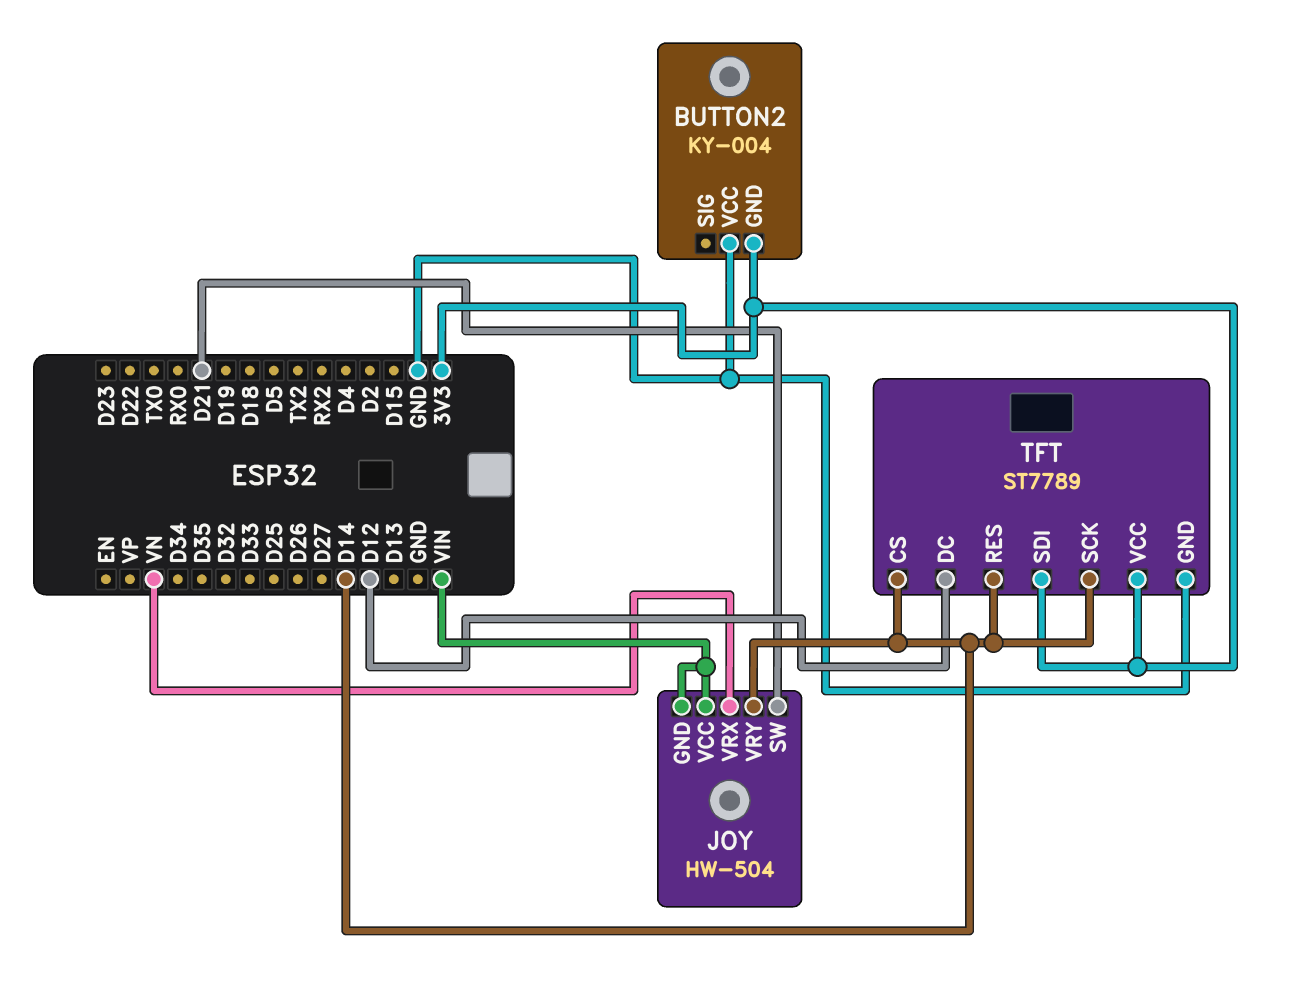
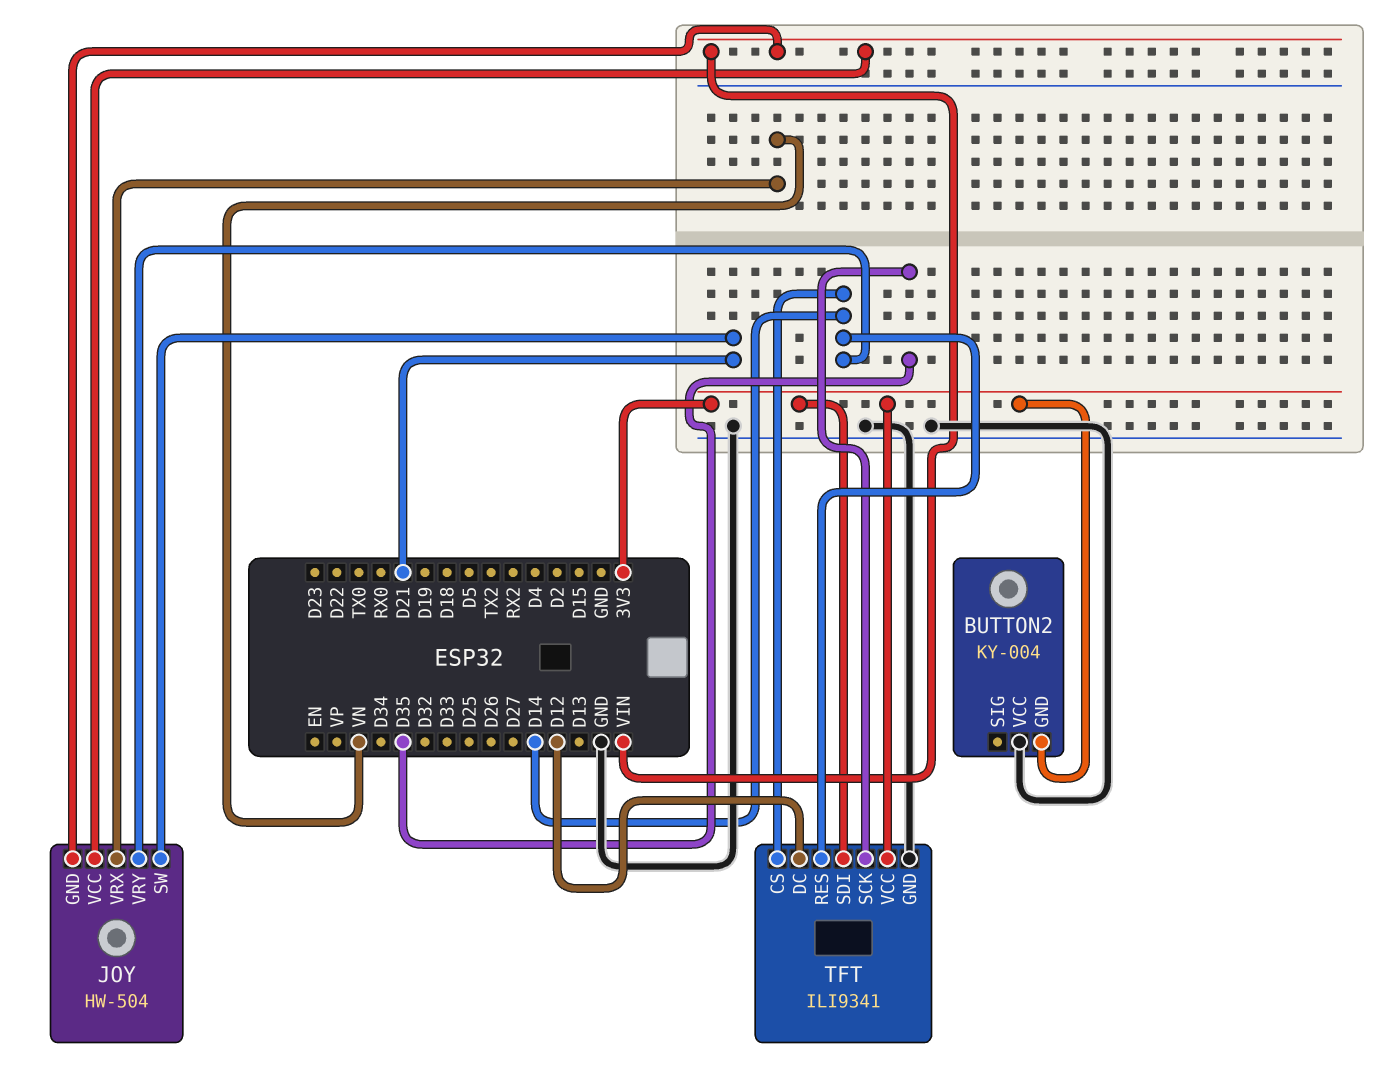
TFT: ST7789 -> ILI9341
TFT pin SCK: D14 -> D35

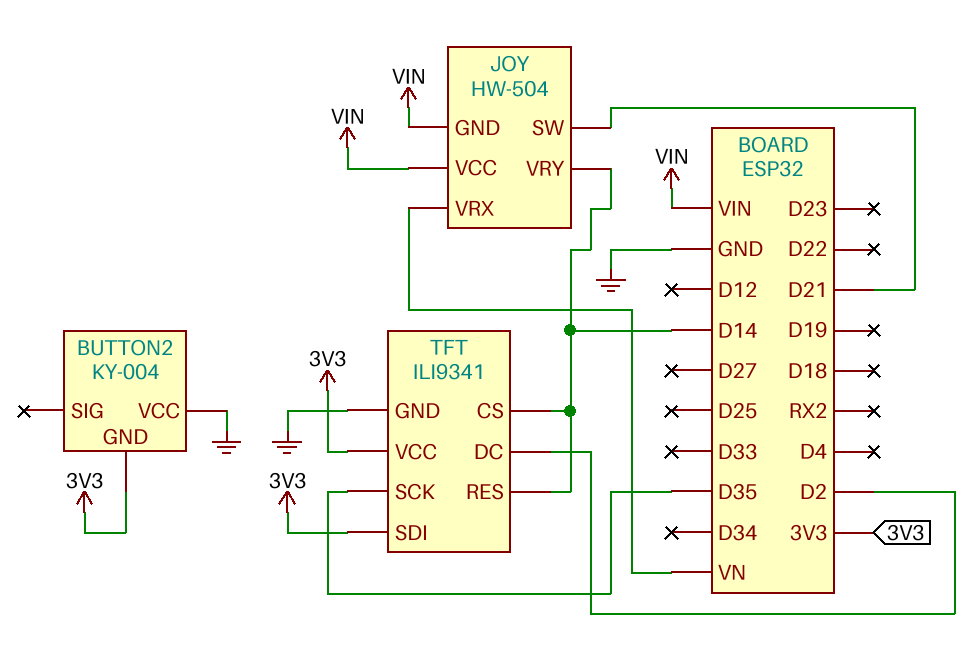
TFT pin DC: D12 -> D2

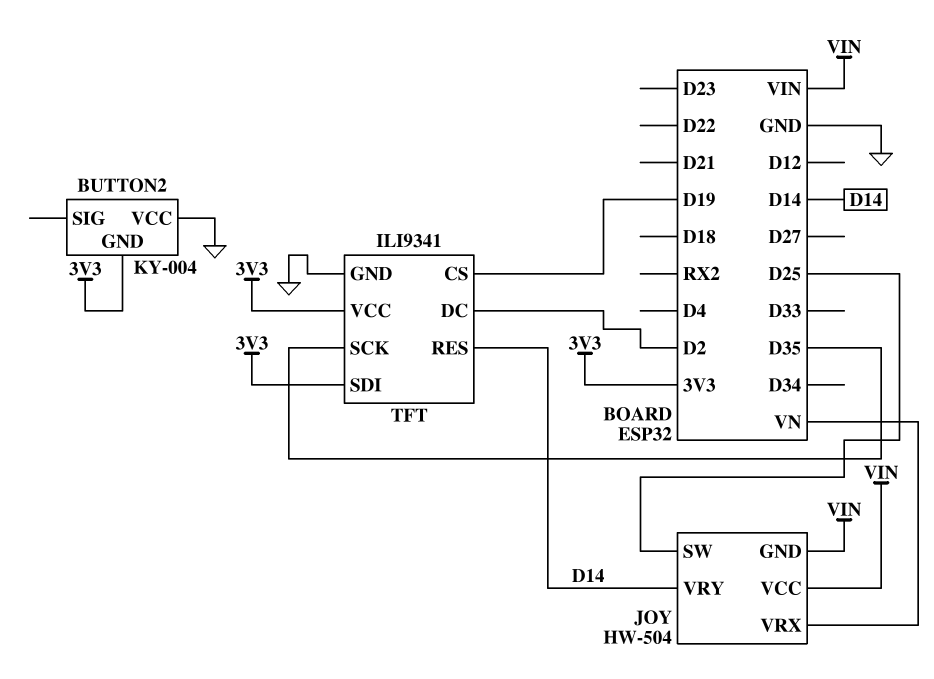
JOY pin SW: D21 -> D25
TFT pin CS: D14 -> D19

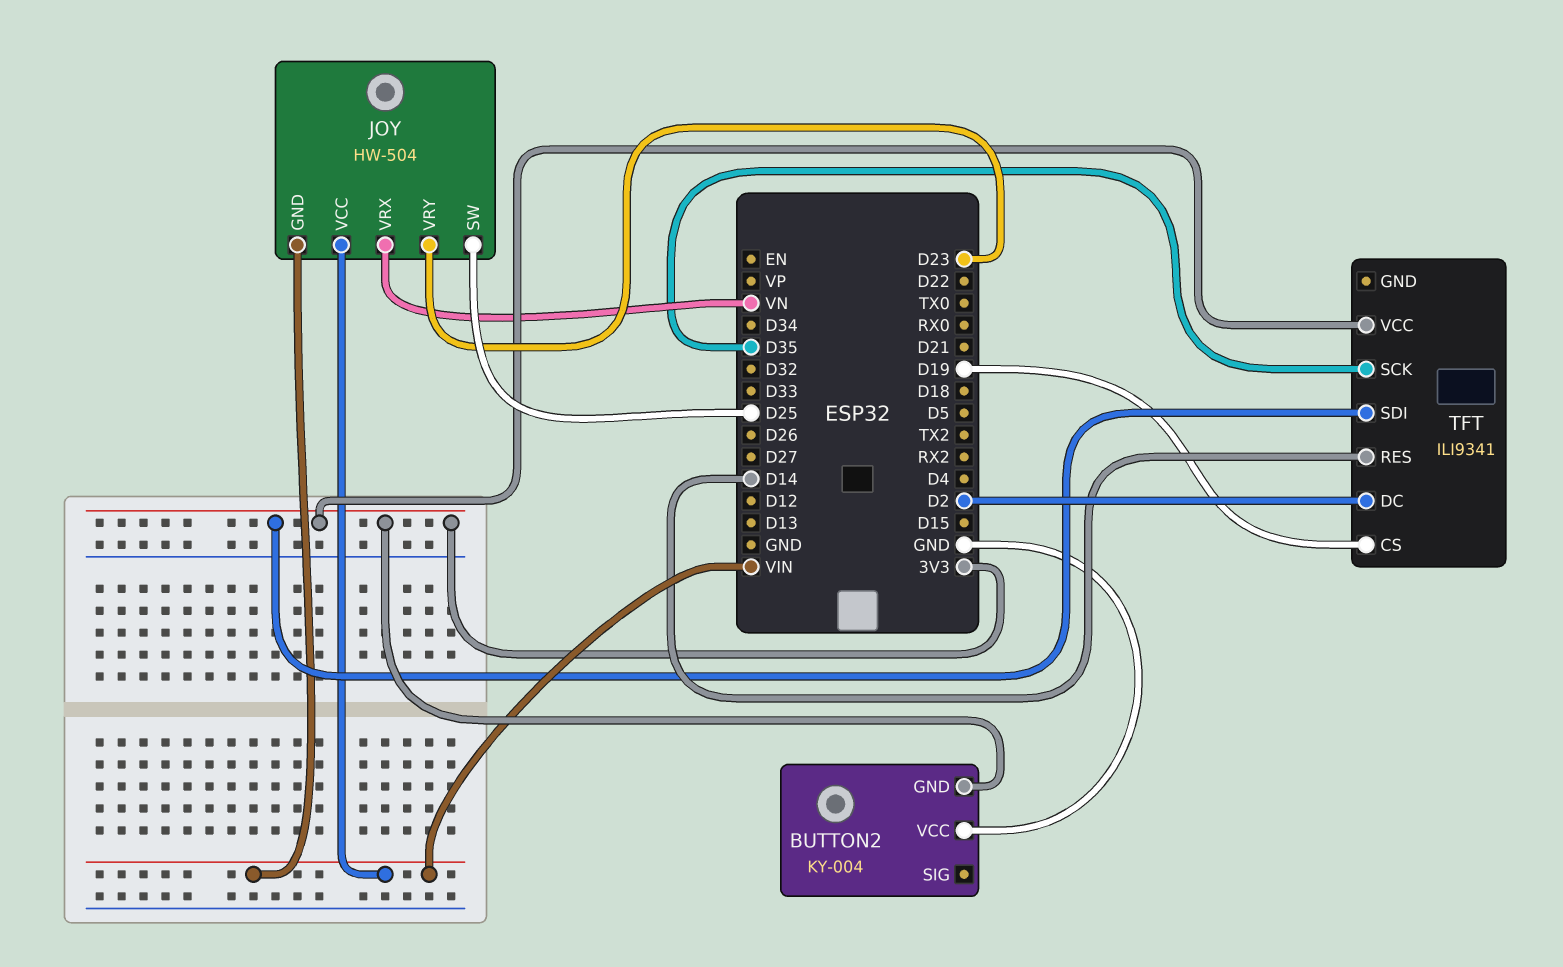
JOY pin VRY: D14 -> D23
TFT pin GND: GND -> none

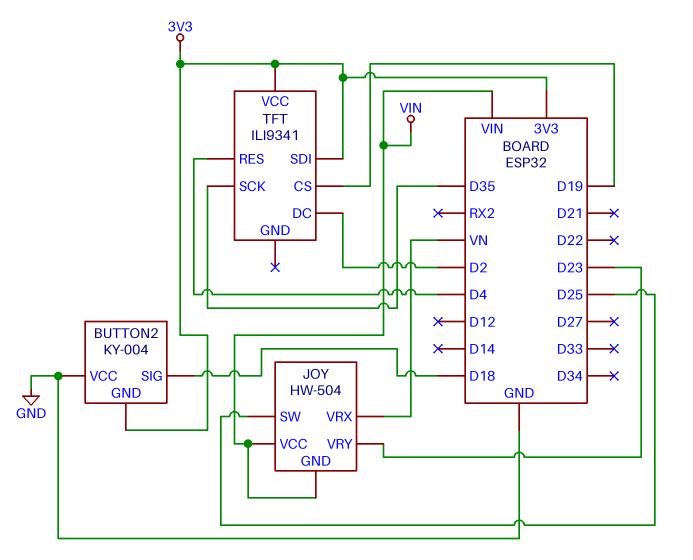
BUTTON2 pin SIG: none -> D18
TFT pin RES: D14 -> D4

